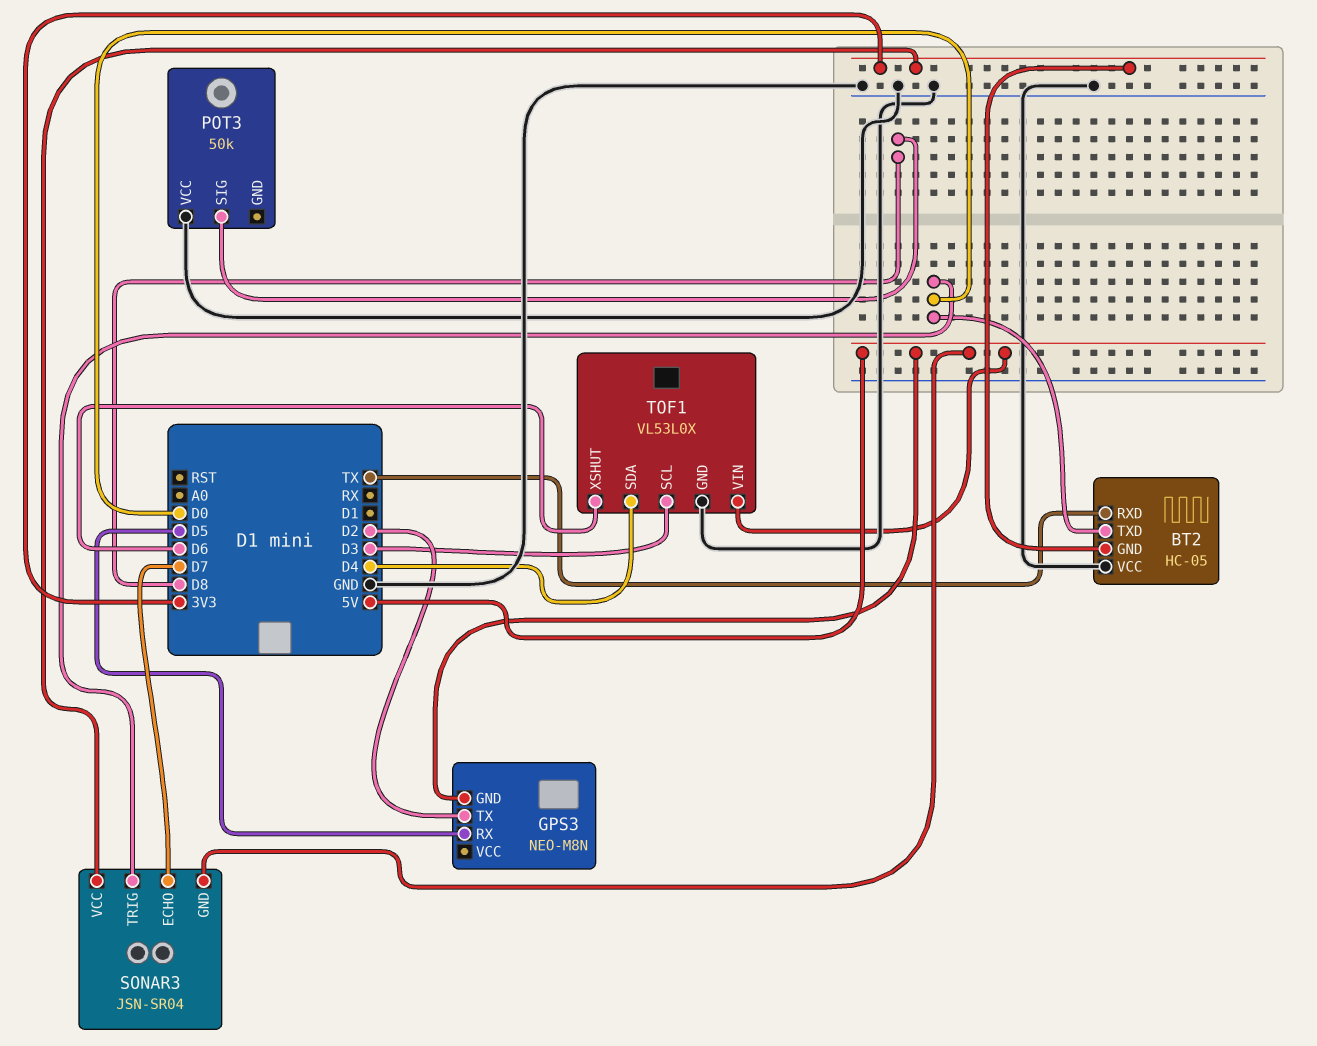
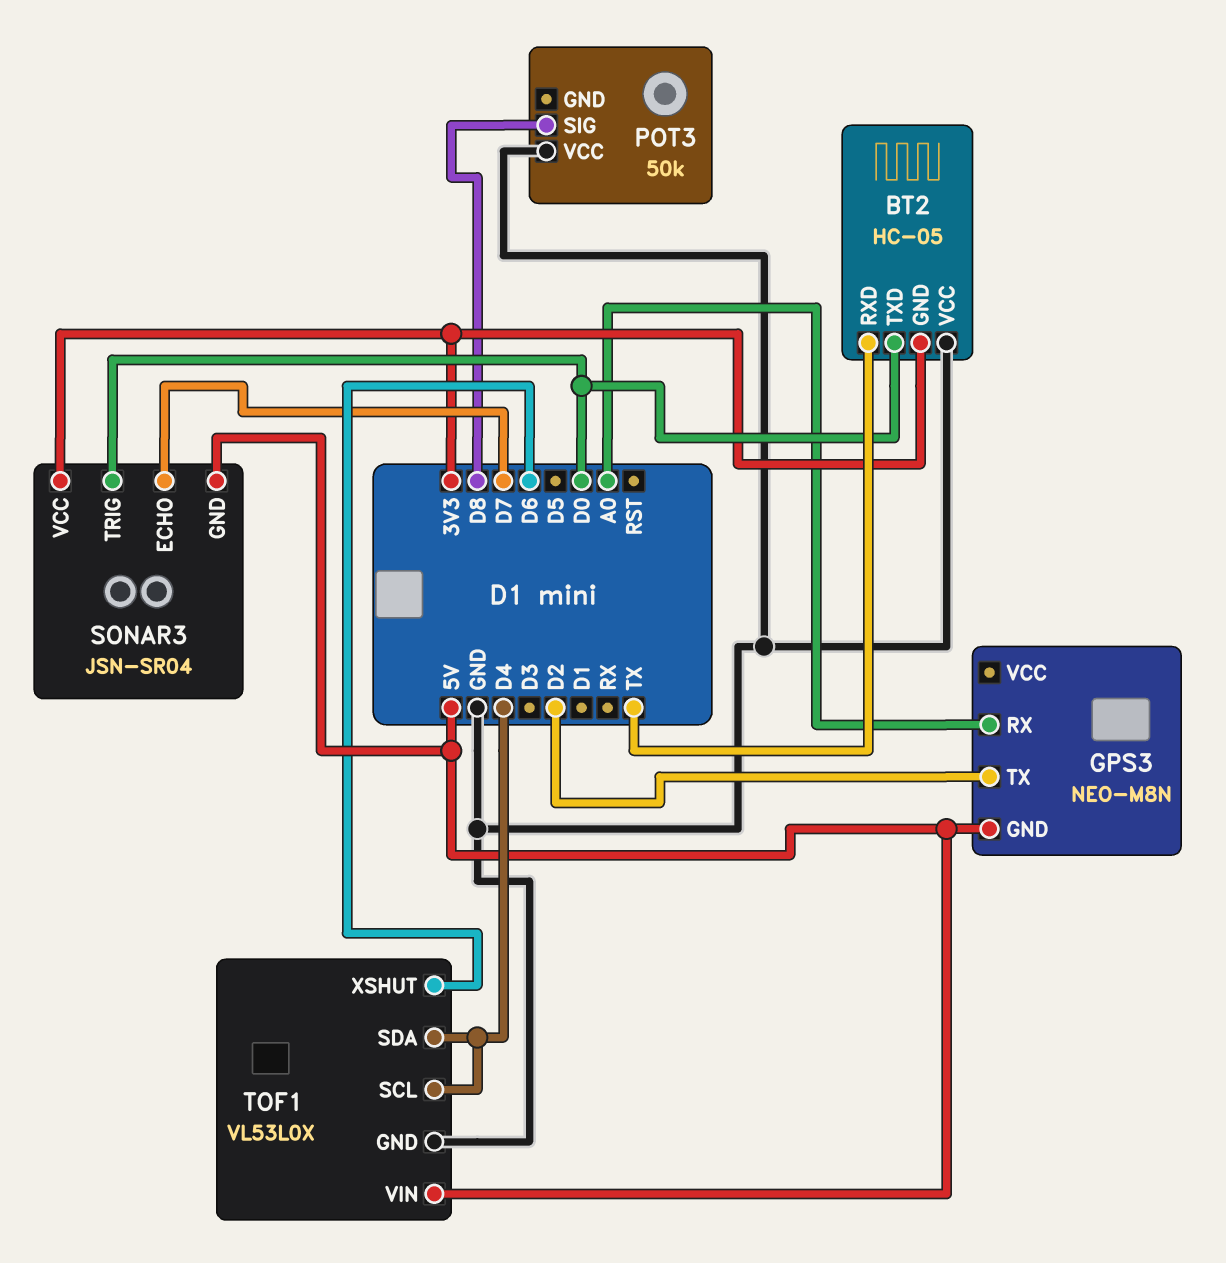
GPS3 pin RX: D5 -> A0
TOF1 pin SCL: D3 -> D4

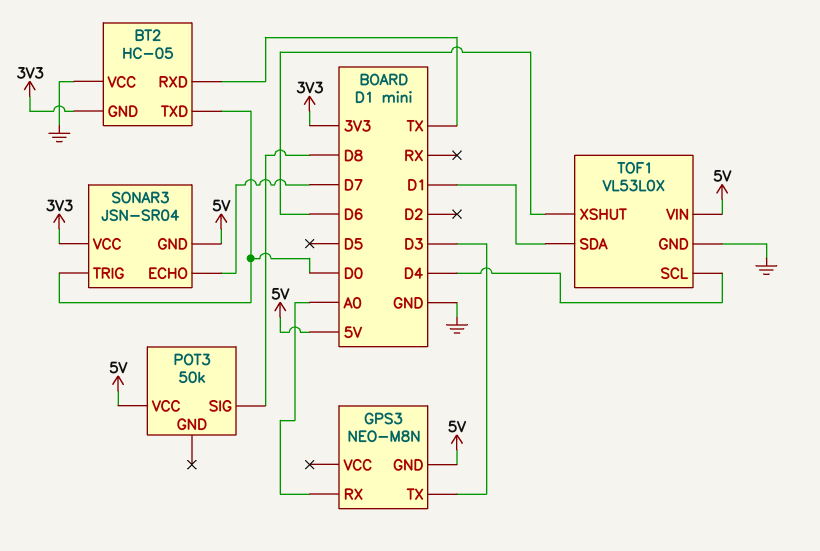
GPS3 pin TX: D2 -> D3
POT3 pin VCC: GND -> 5V
TOF1 pin SDA: D4 -> D1

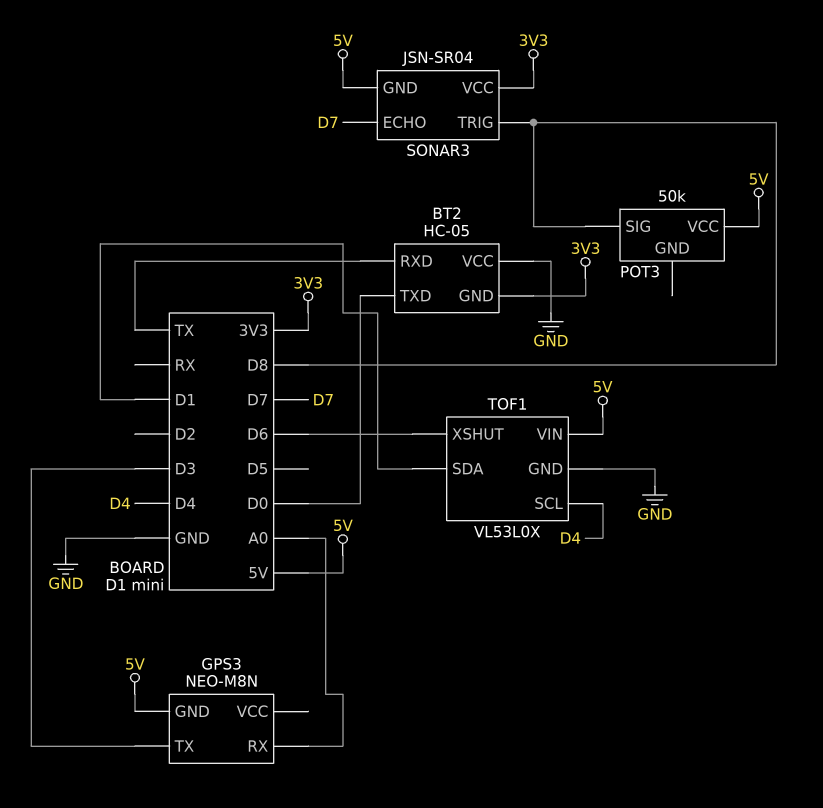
SONAR3 pin TRIG: D0 -> D8

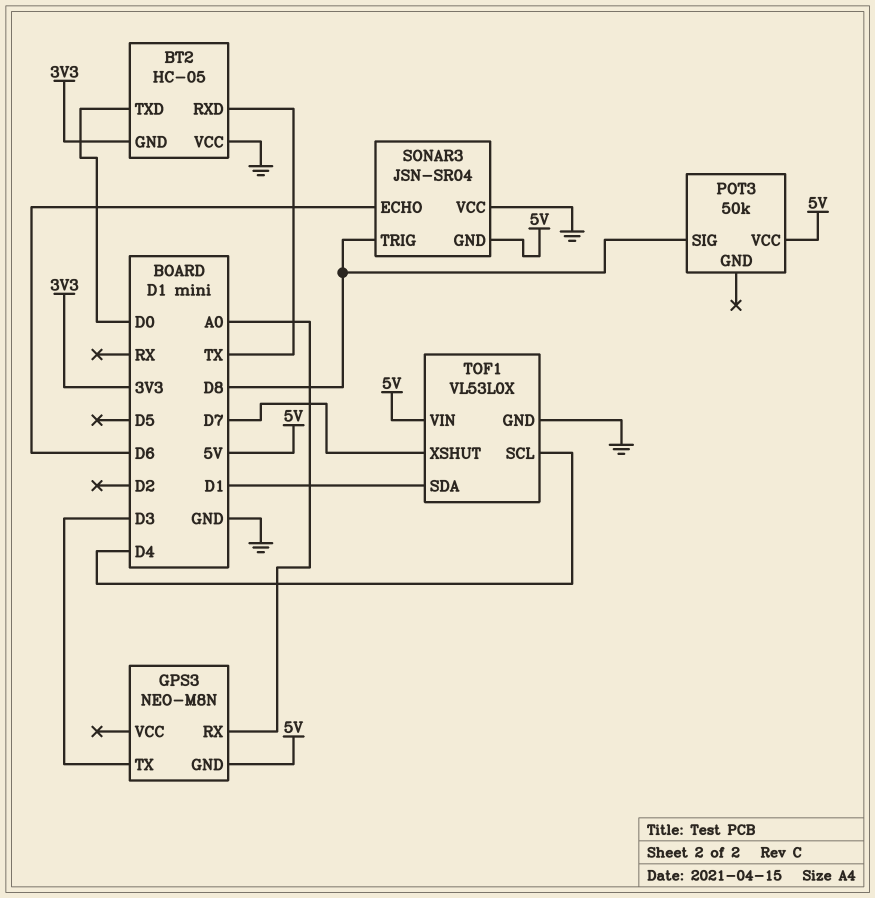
SONAR3 pin ECHO: D7 -> D6
SONAR3 pin VCC: 3V3 -> GND
TOF1 pin XSHUT: D6 -> D7

